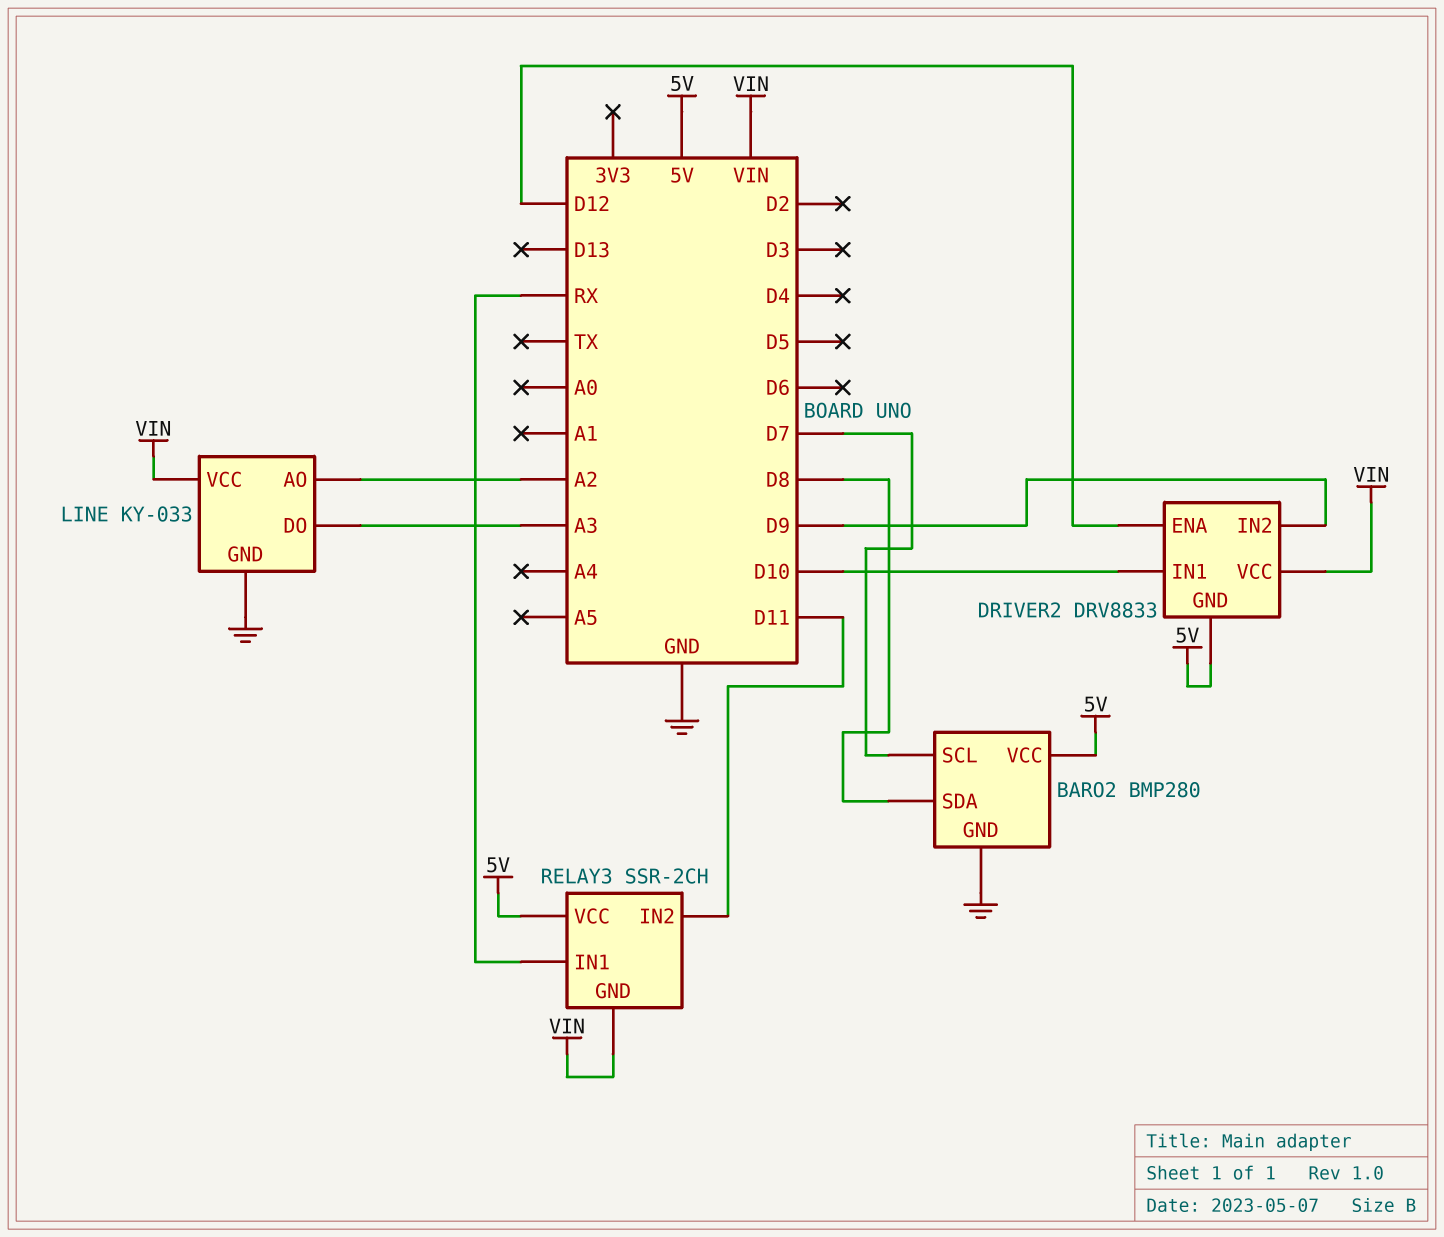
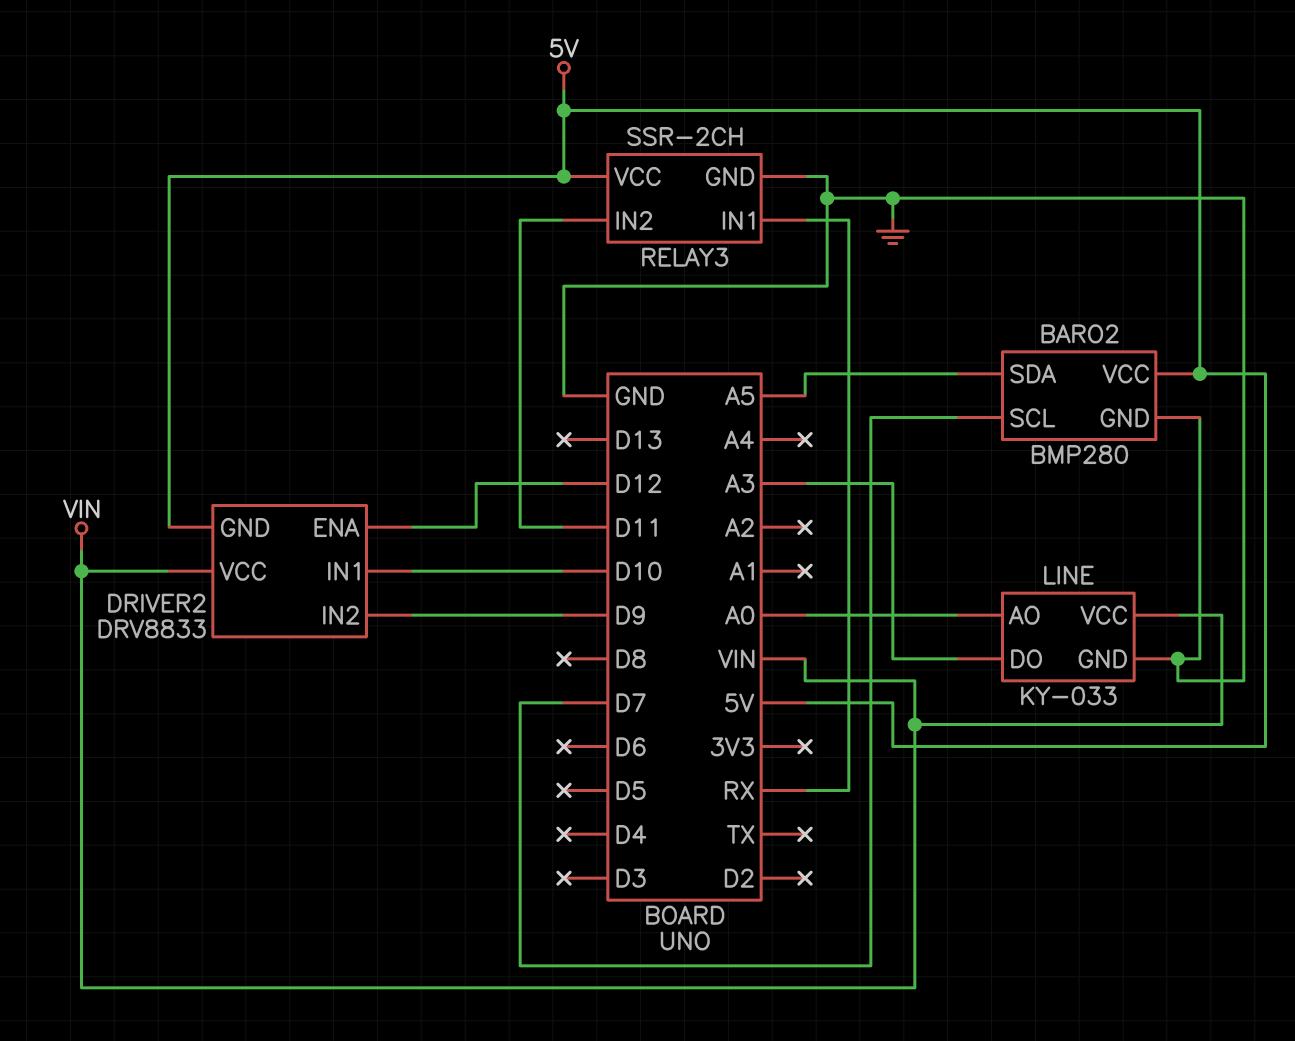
BARO2 pin SDA: D8 -> A5
LINE pin AO: A2 -> A0
RELAY3 pin GND: VIN -> GND

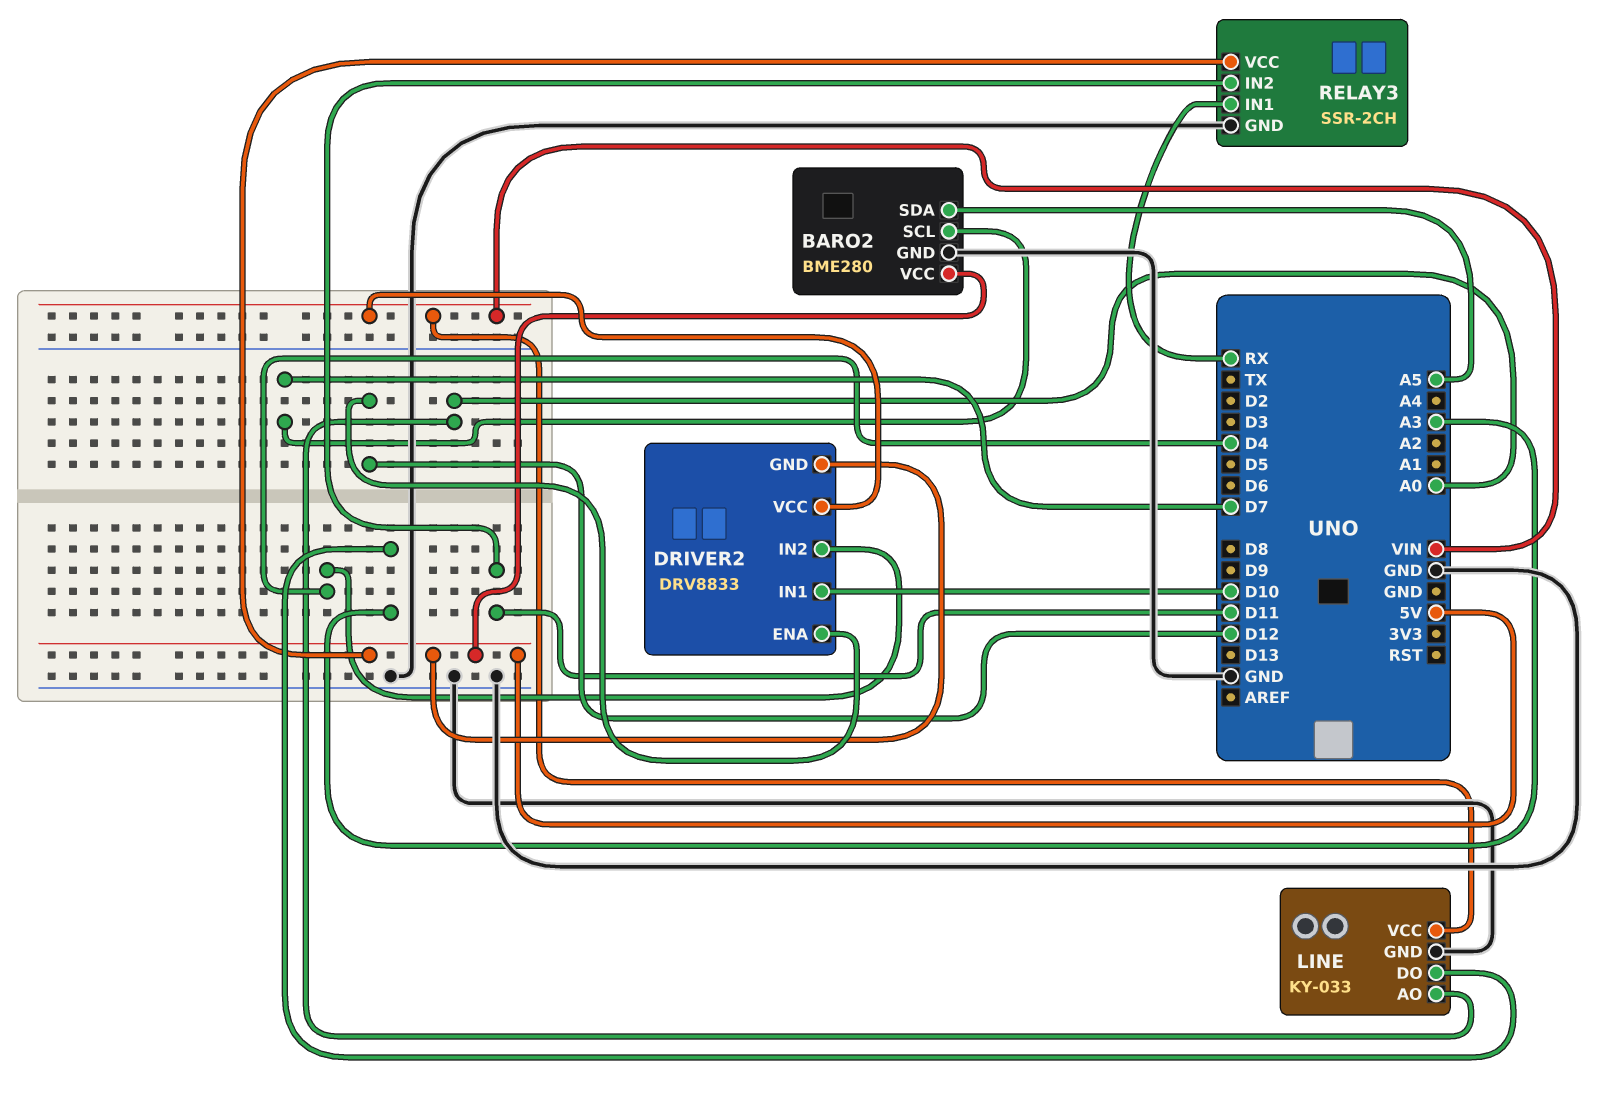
BARO2: BMP280 -> BME280
DRIVER2 pin IN2: D9 -> D4

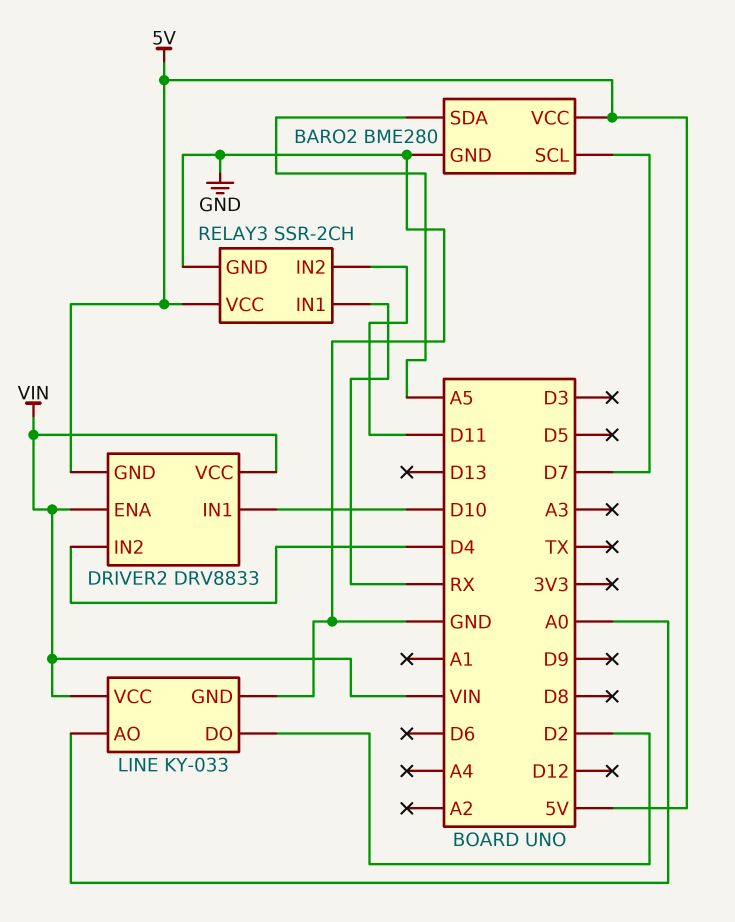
DRIVER2 pin ENA: D12 -> VIN
LINE pin DO: A3 -> D2

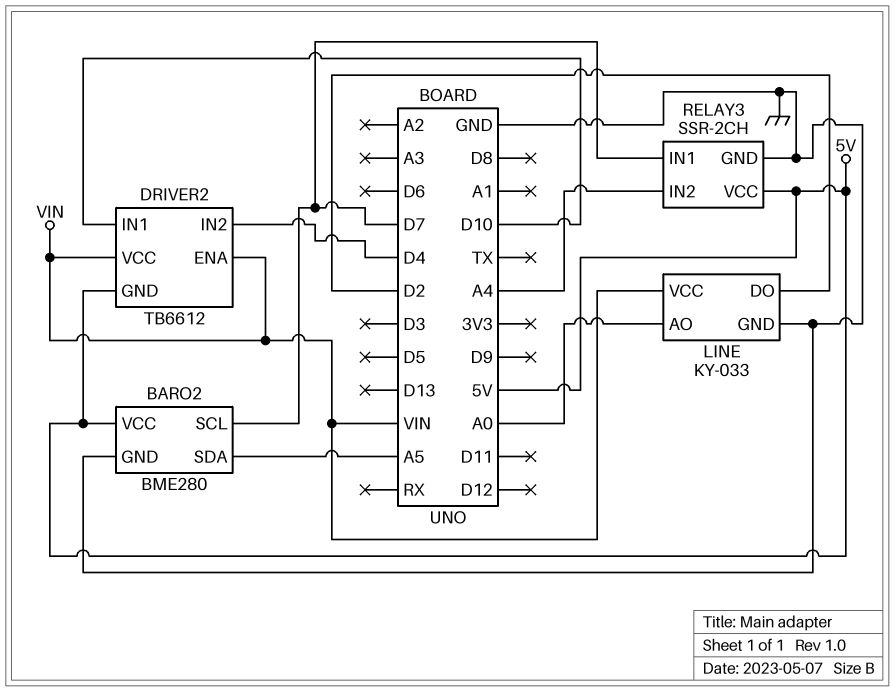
DRIVER2: DRV8833 -> TB6612
RELAY3 pin IN1: RX -> D7
RELAY3 pin IN2: D11 -> A4

